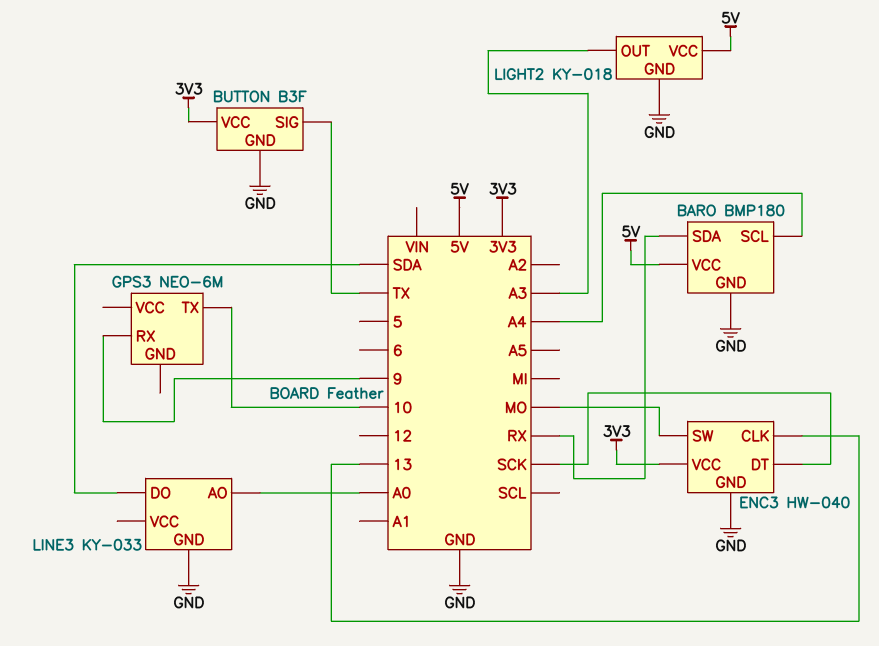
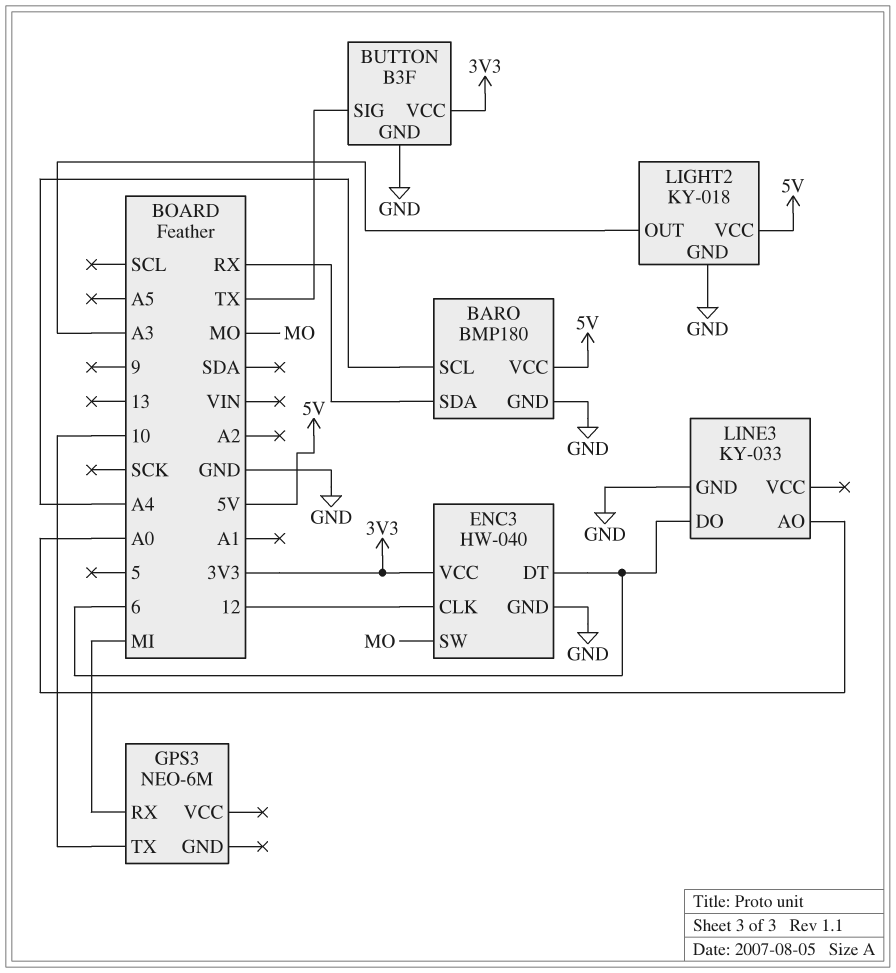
ENC3 pin CLK: 13 -> 12
ENC3 pin DT: SCK -> 6
GPS3 pin RX: 9 -> MI
LINE3 pin DO: SDA -> 6

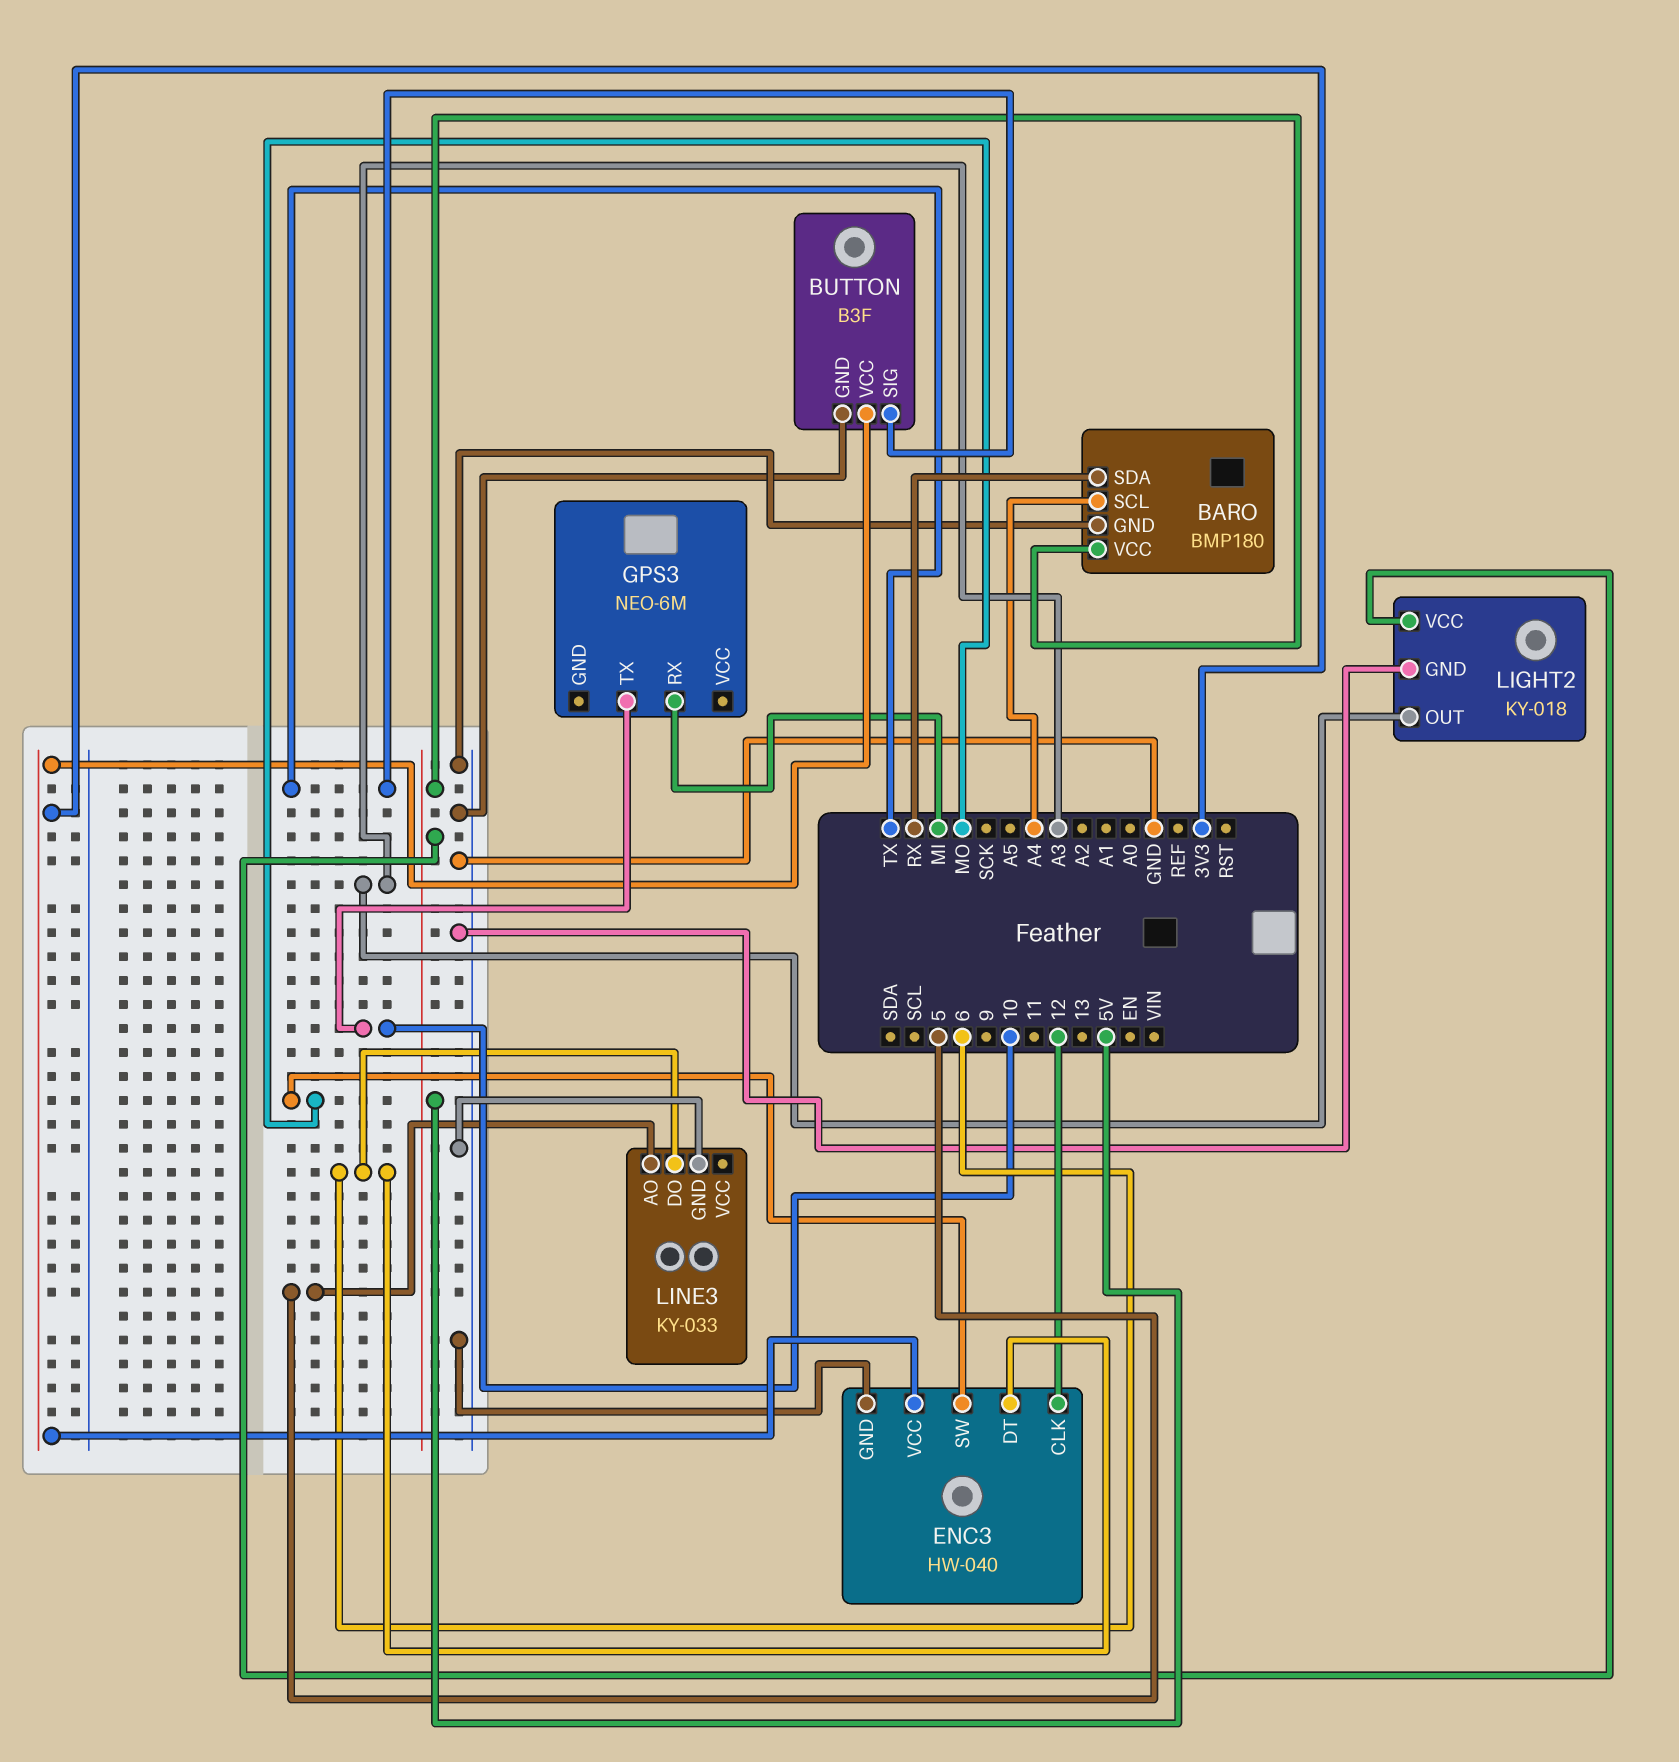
LINE3 pin AO: A0 -> 5

